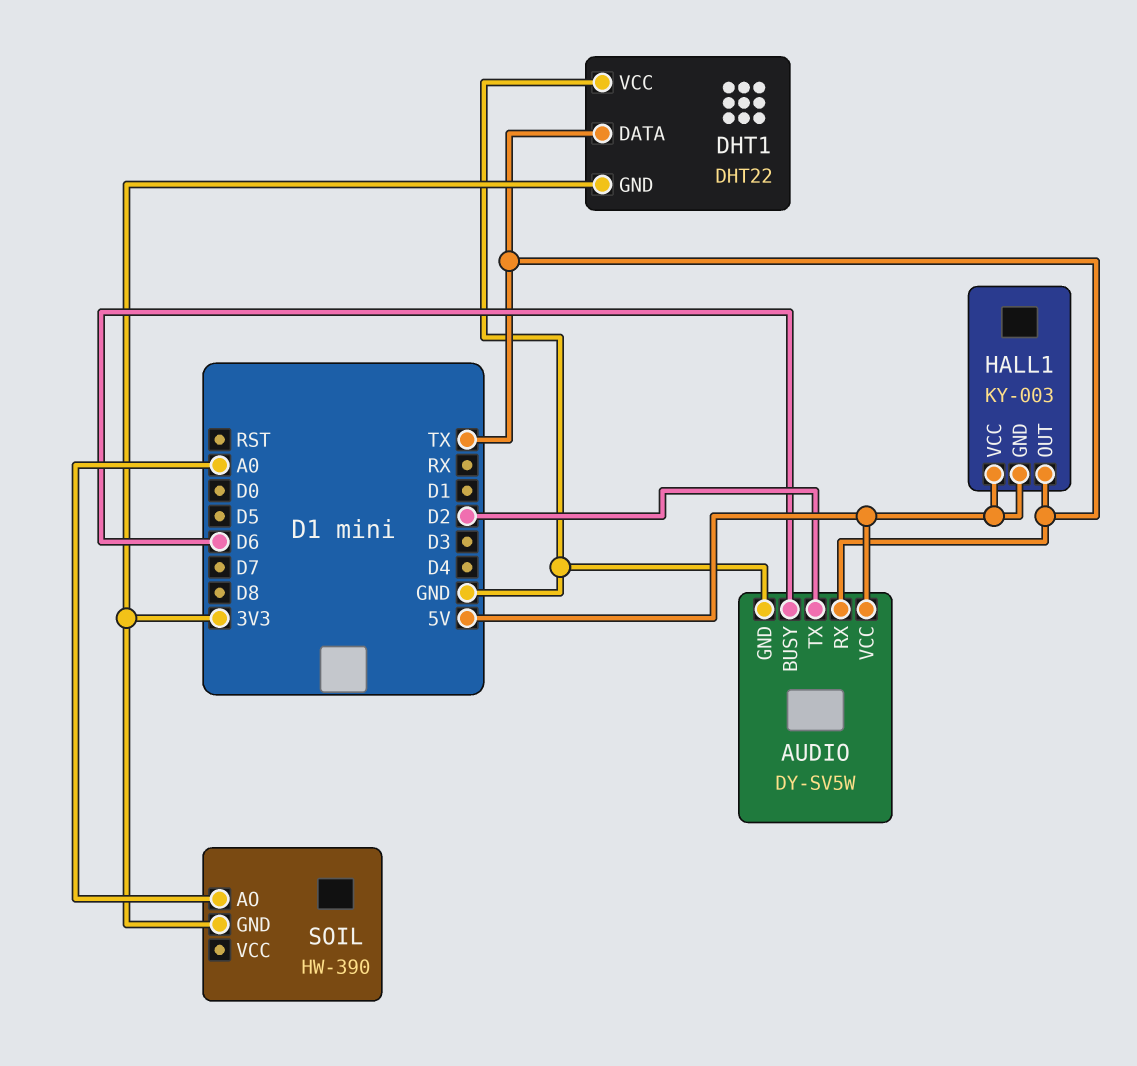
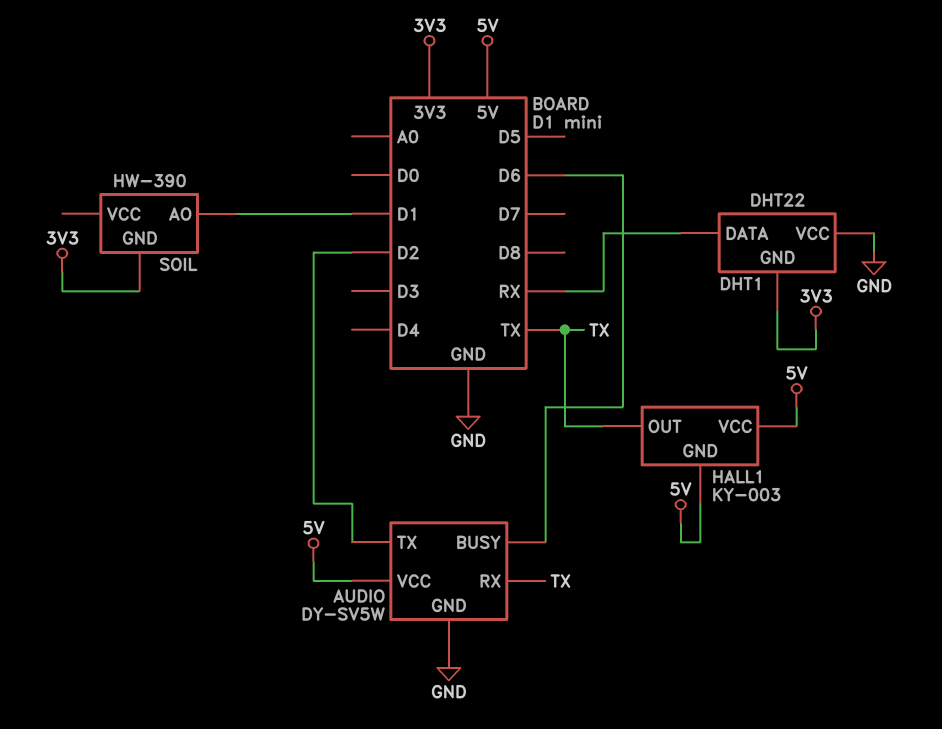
DHT1 pin DATA: TX -> RX
SOIL pin AO: A0 -> D1

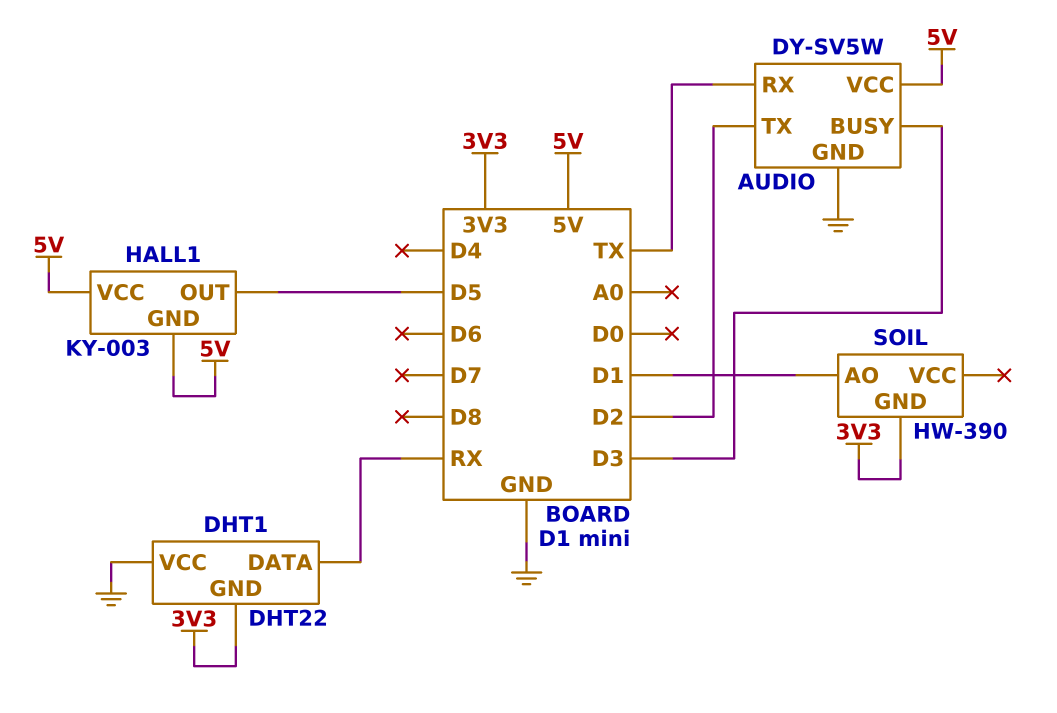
AUDIO pin BUSY: D6 -> D3
HALL1 pin OUT: TX -> D5

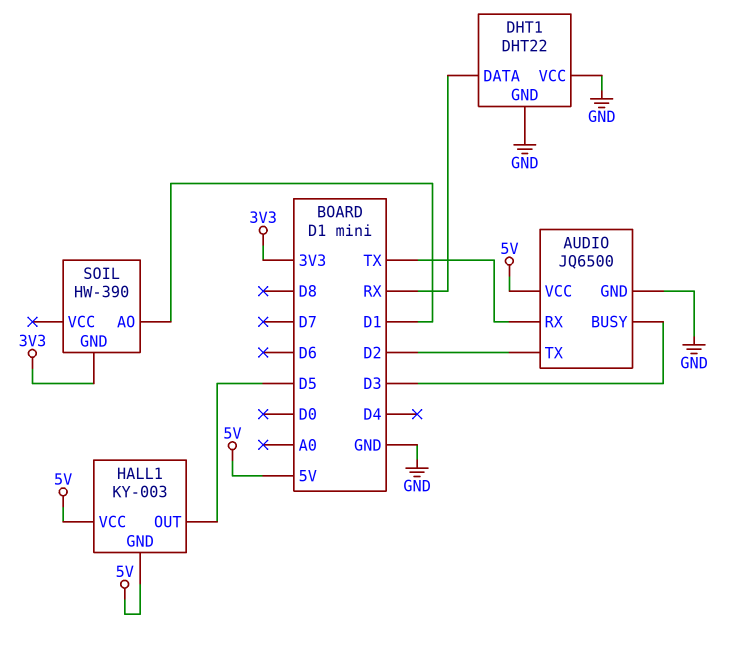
AUDIO: DY-SV5W -> JQ6500
DHT1 pin GND: 3V3 -> GND

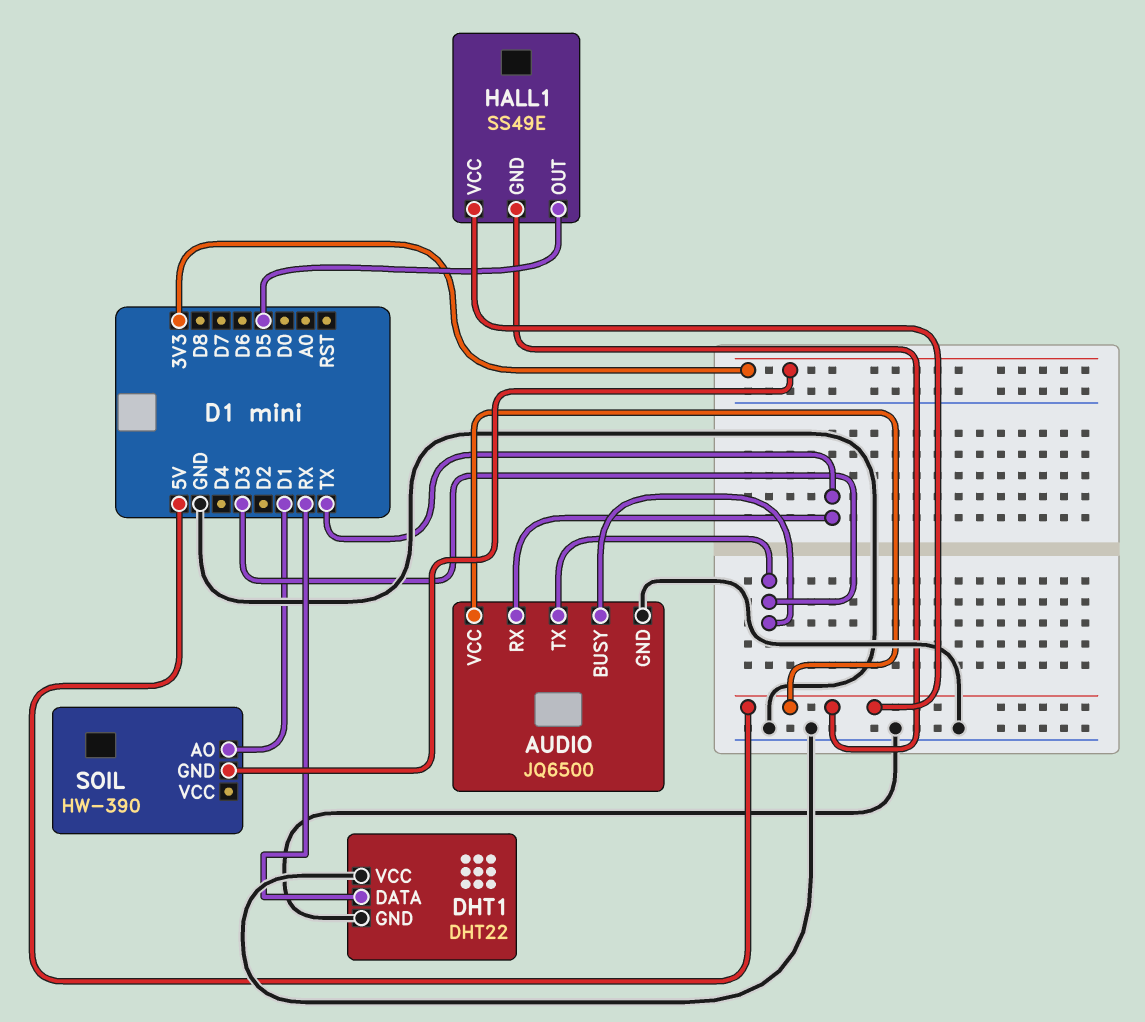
AUDIO pin TX: D2 -> D3
HALL1: KY-003 -> SS49E

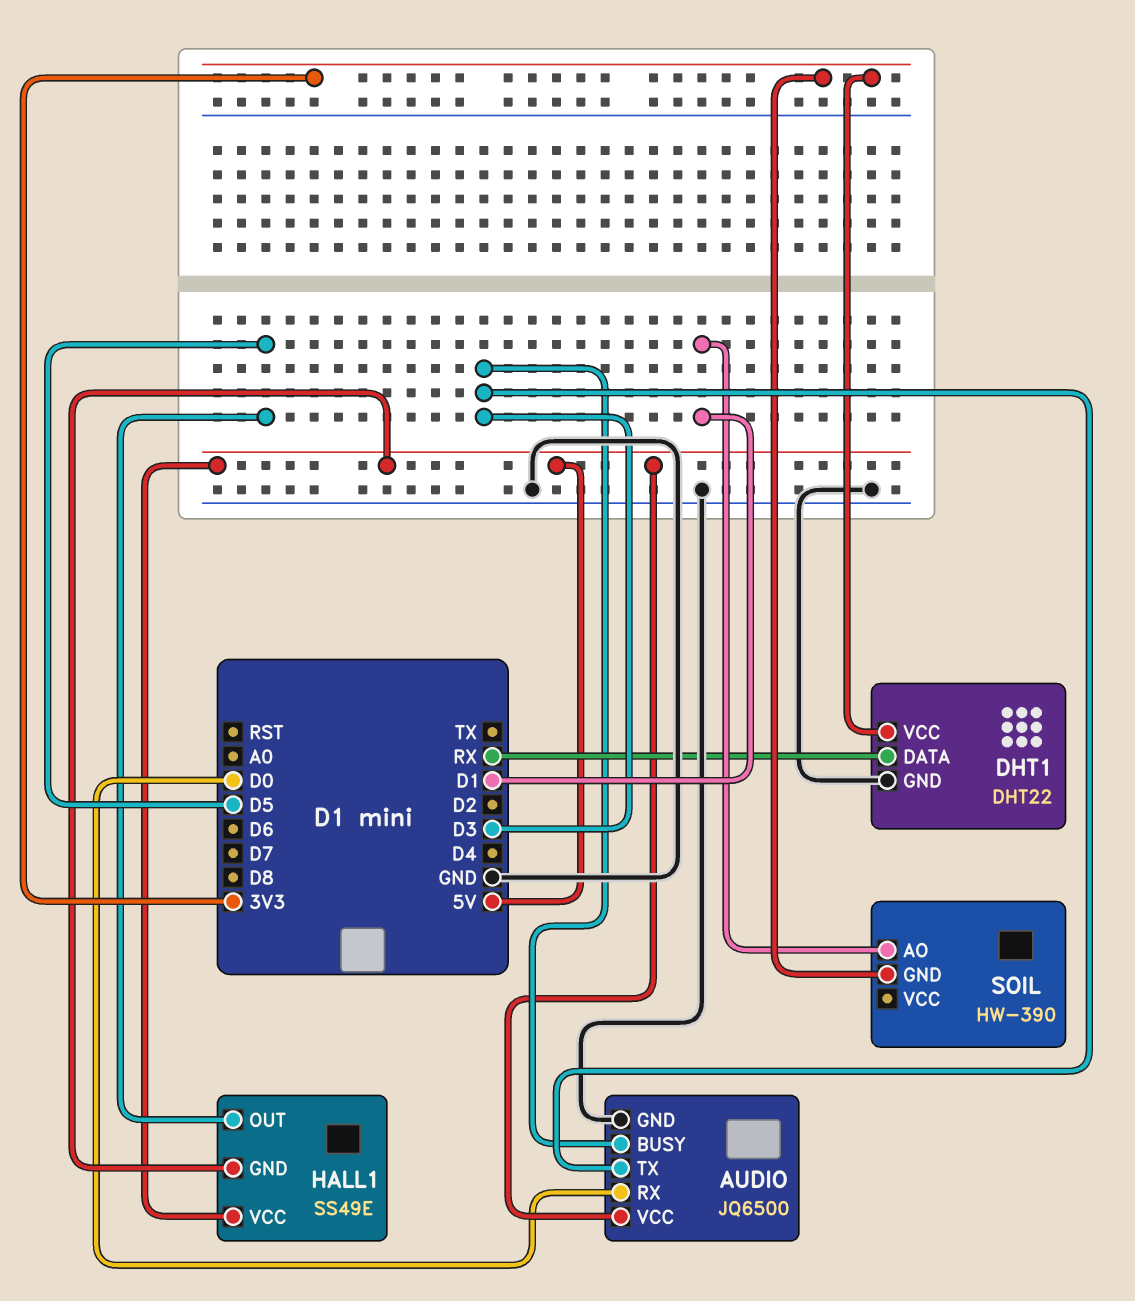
AUDIO pin RX: TX -> D0
DHT1 pin VCC: GND -> 3V3

